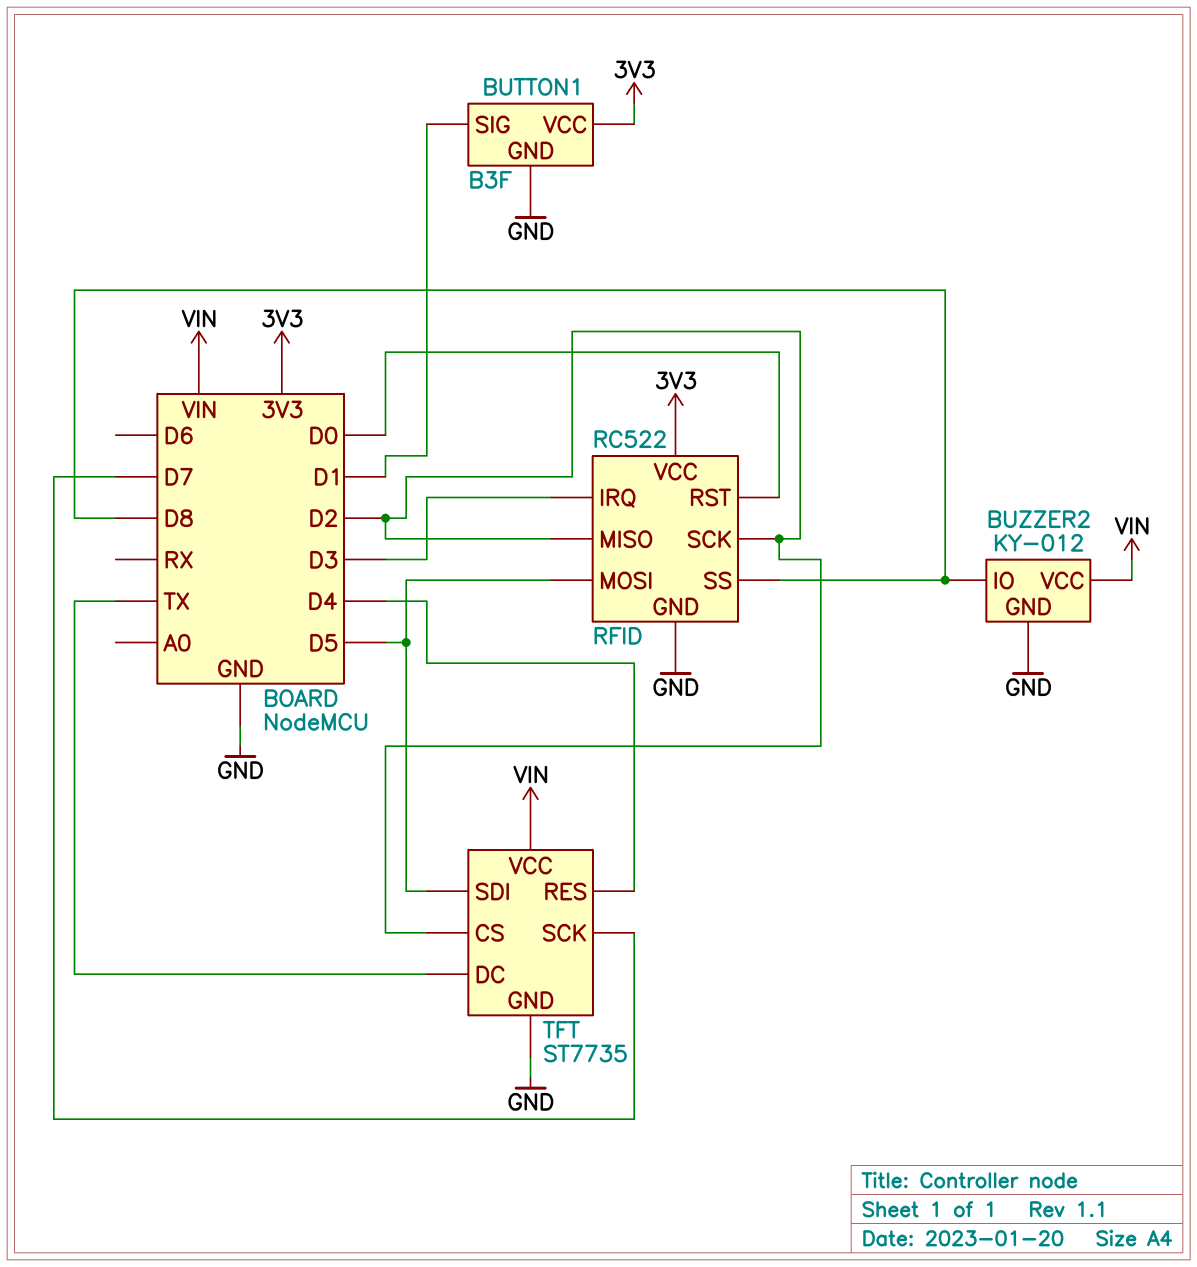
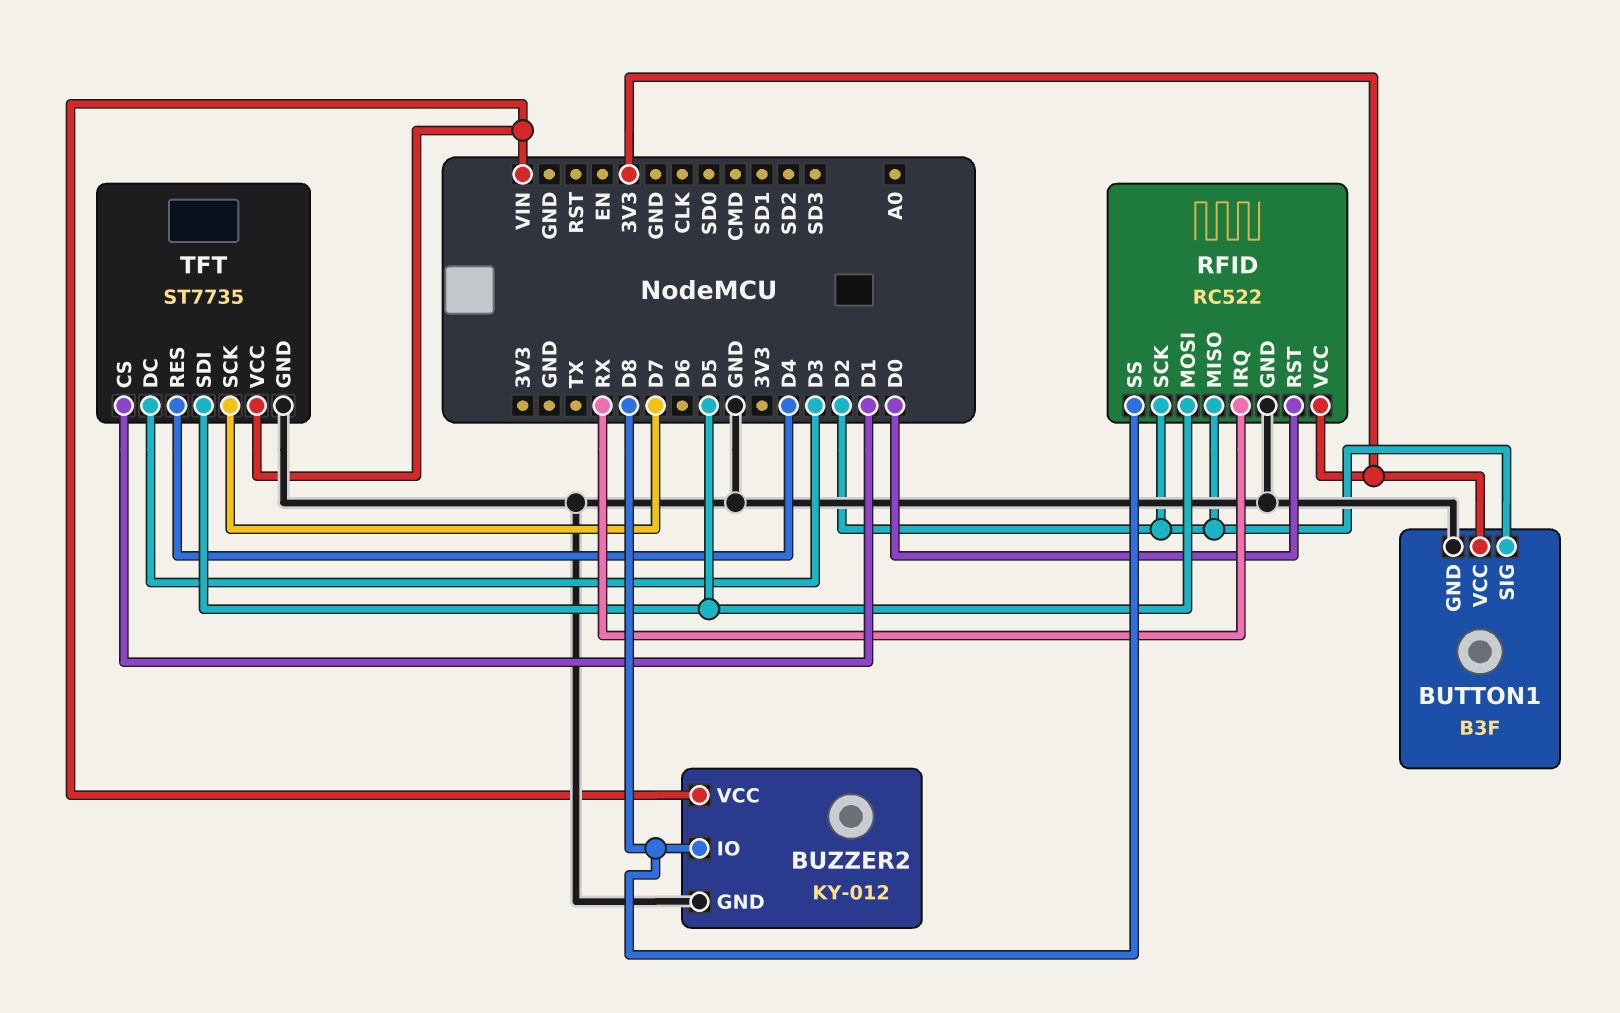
BUTTON1 pin SIG: D1 -> D2
RFID pin IRQ: D3 -> RX
TFT pin CS: D2 -> D1
TFT pin DC: TX -> D3

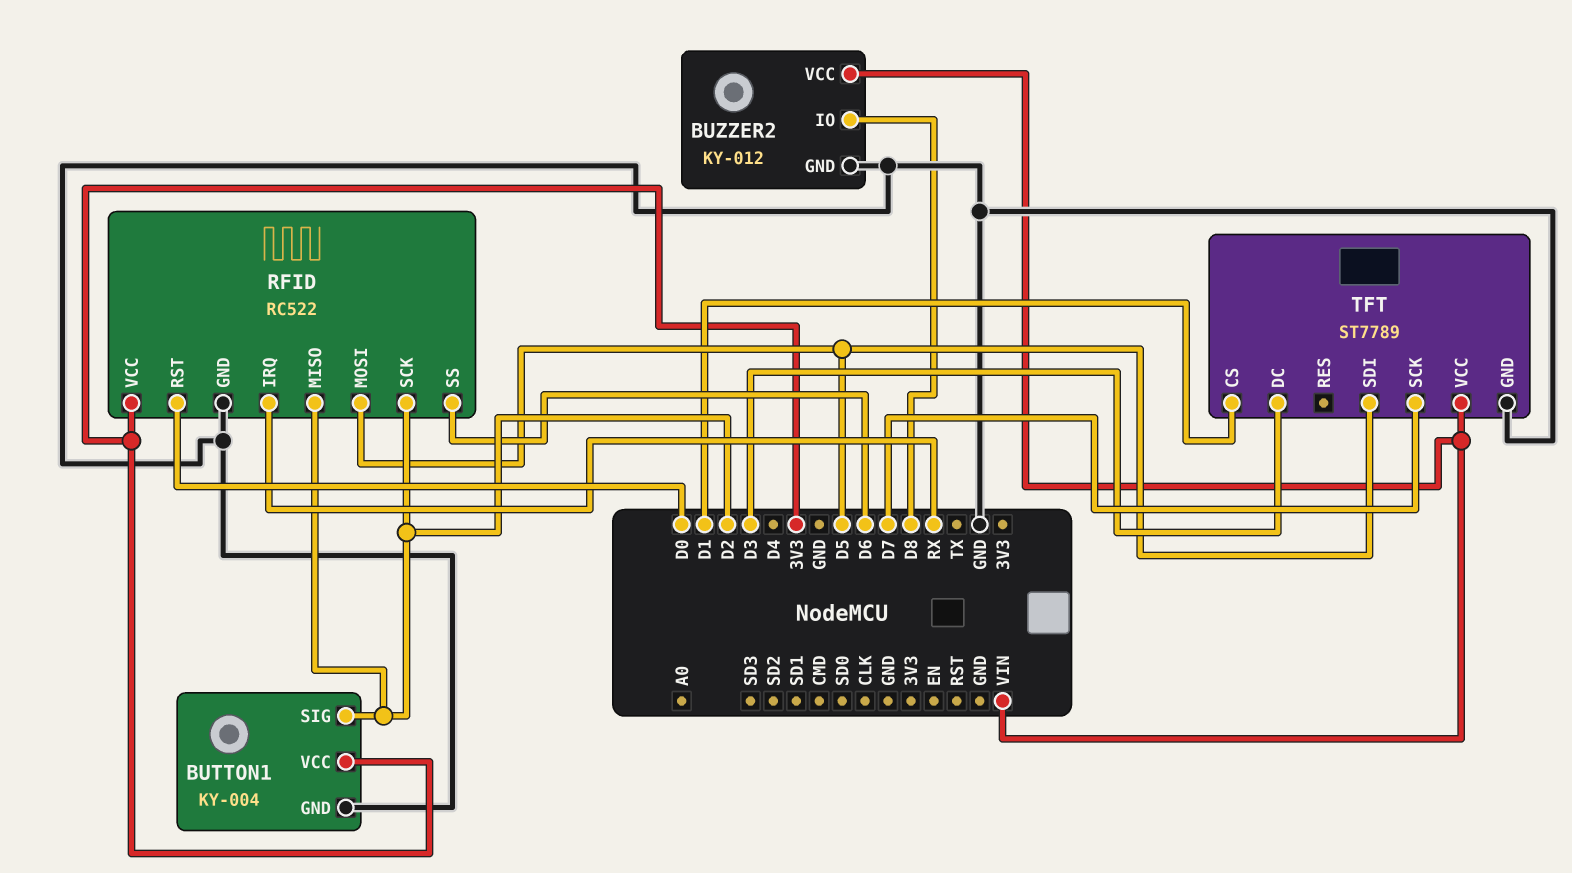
BUTTON1: B3F -> KY-004
RFID pin SS: D8 -> D6
TFT: ST7735 -> ST7789
TFT pin RES: D4 -> none

